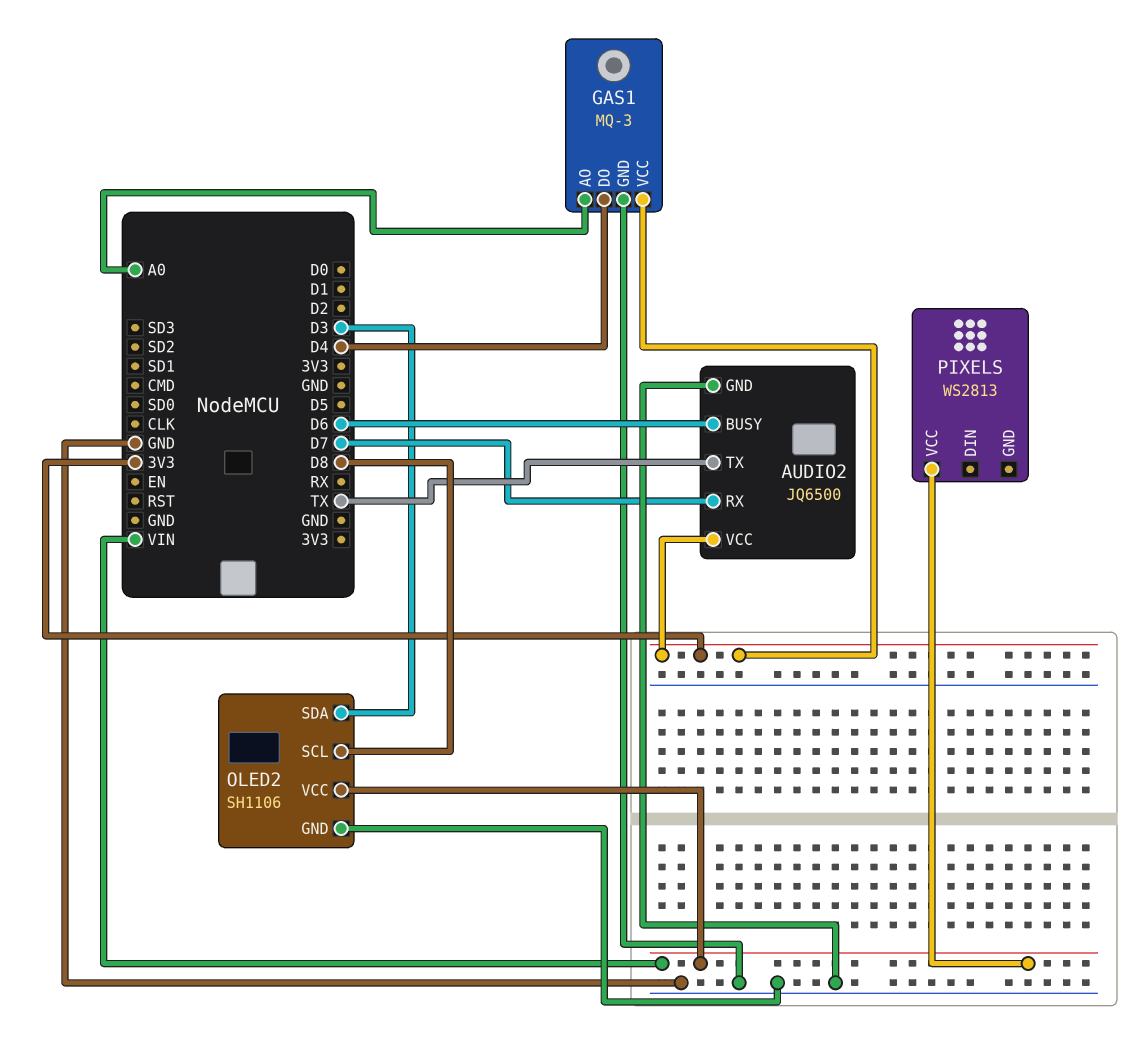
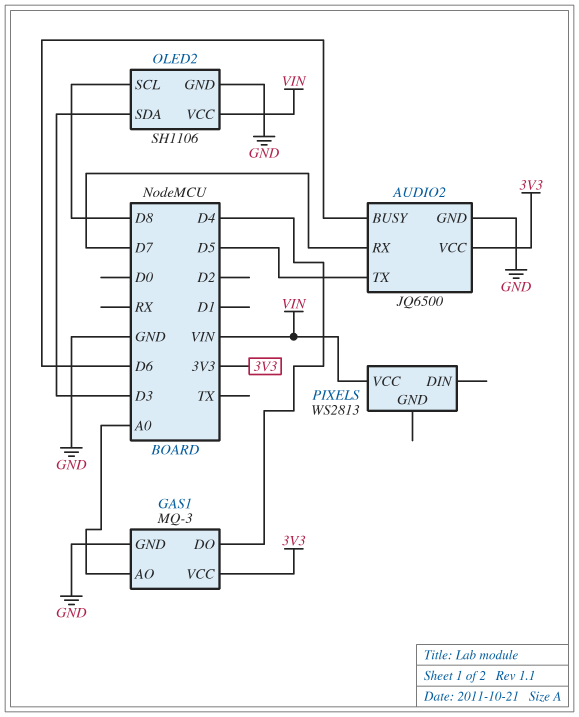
AUDIO2 pin TX: TX -> D5

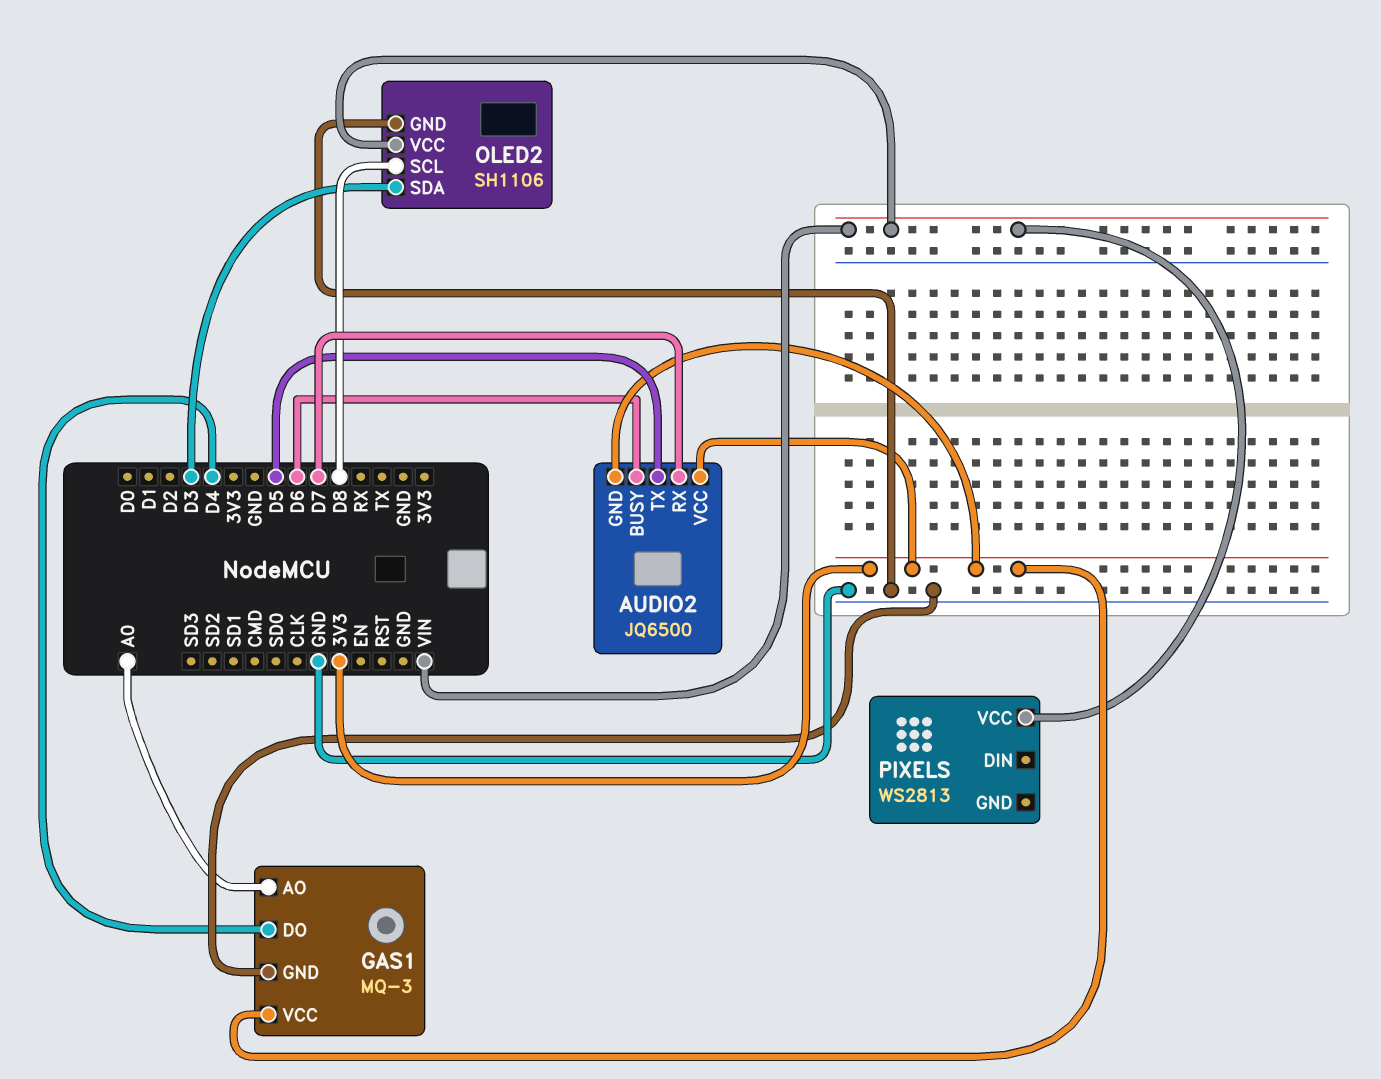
AUDIO2 pin GND: GND -> 3V3

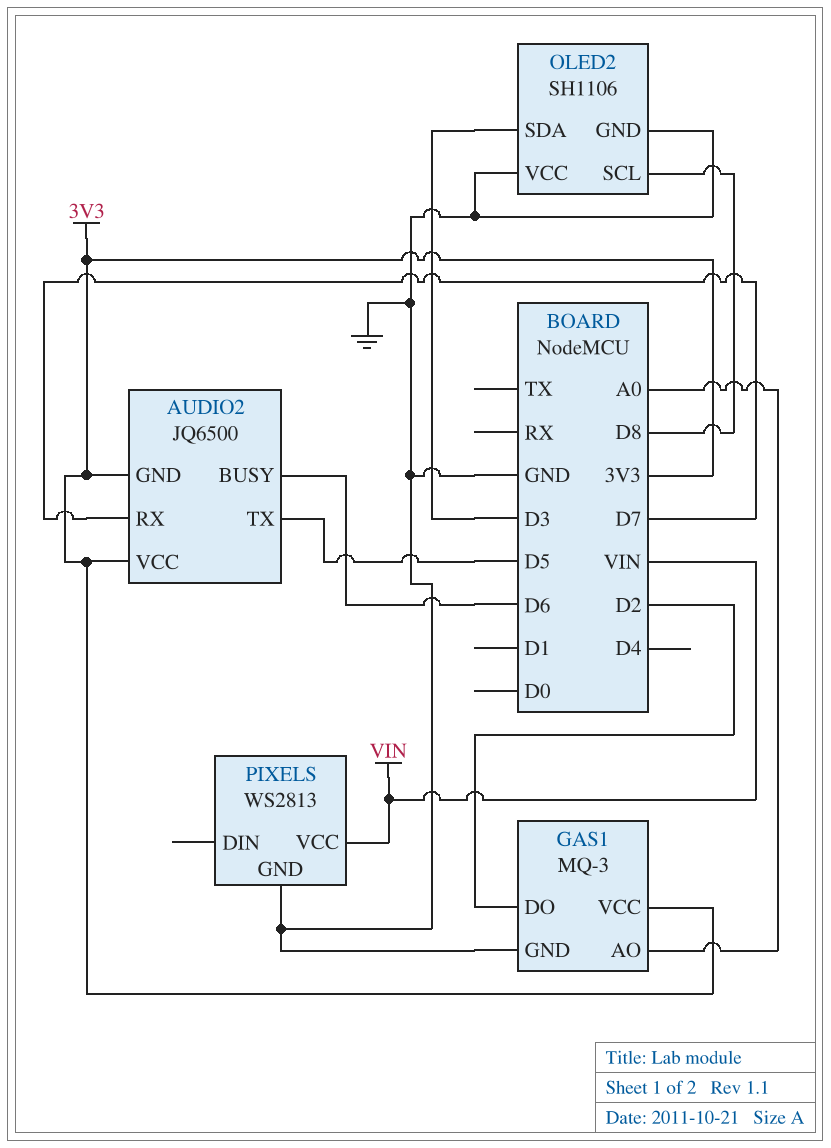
GAS1 pin DO: D4 -> D2
OLED2 pin VCC: VIN -> GND
PIXELS pin GND: none -> GND

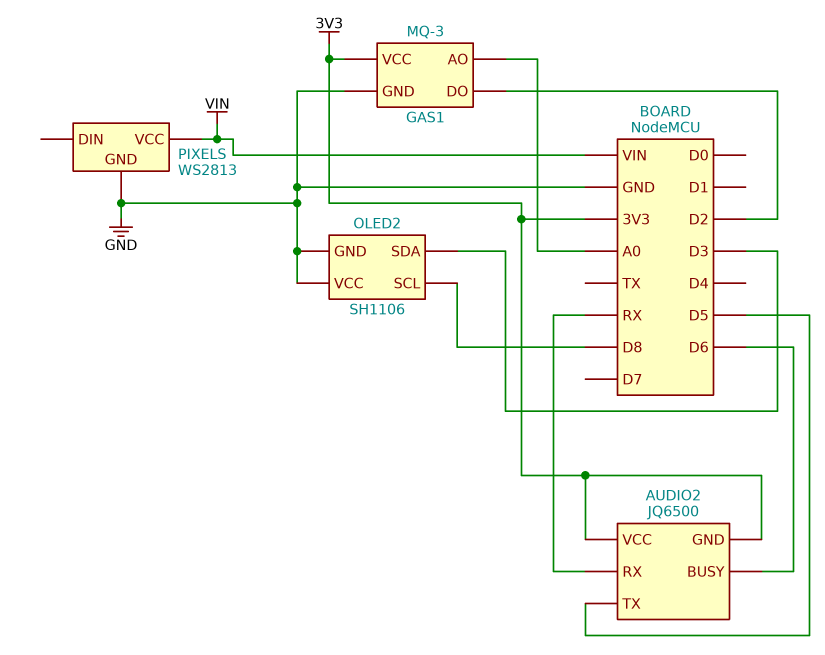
AUDIO2 pin RX: D7 -> RX

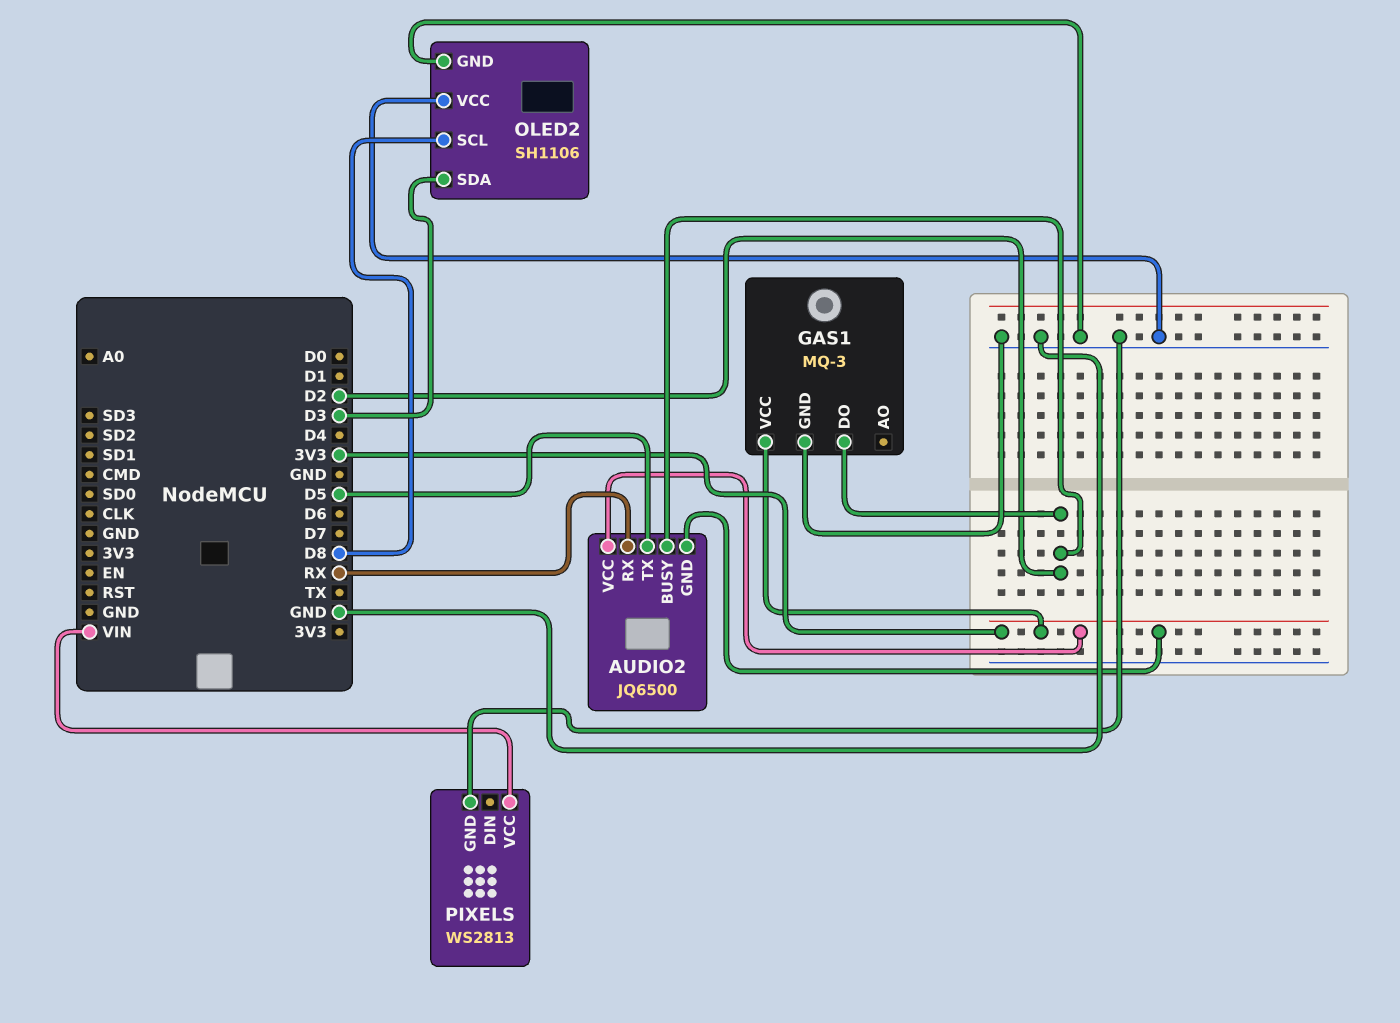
AUDIO2 pin BUSY: D6 -> D2
GAS1 pin AO: A0 -> none

